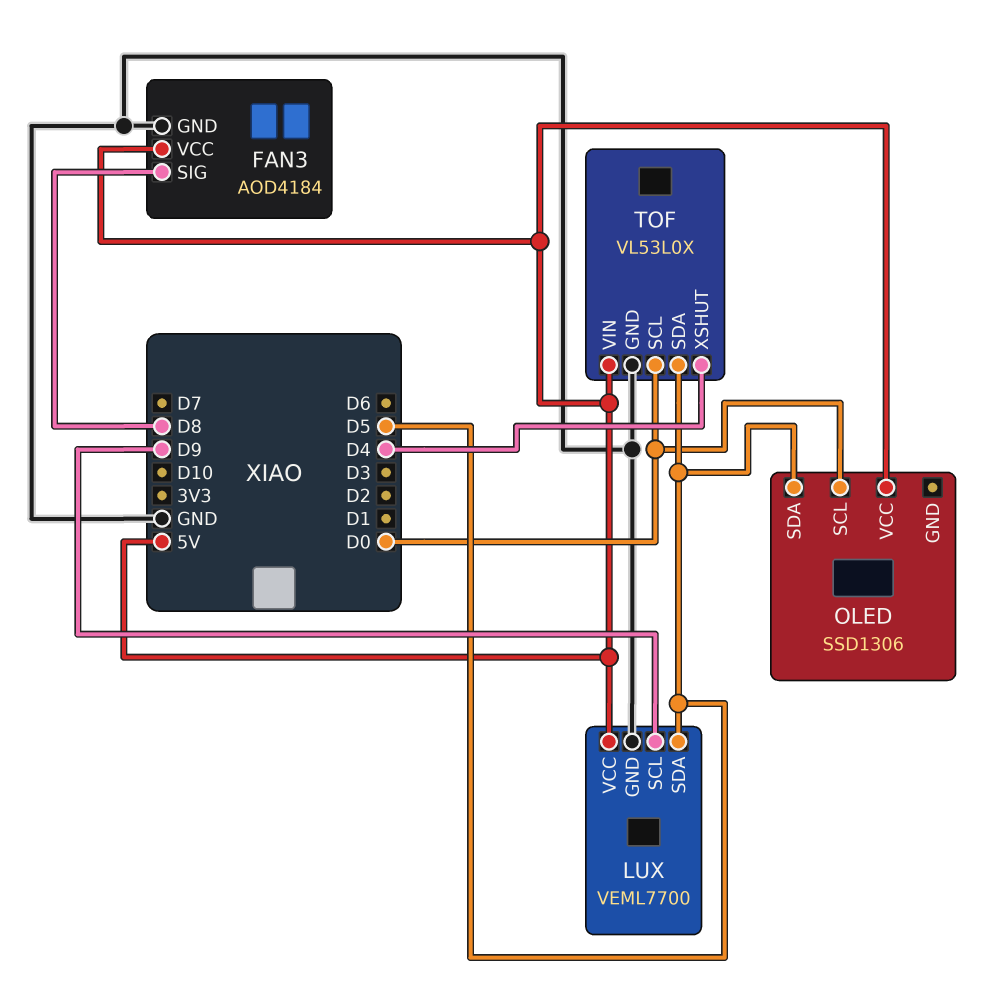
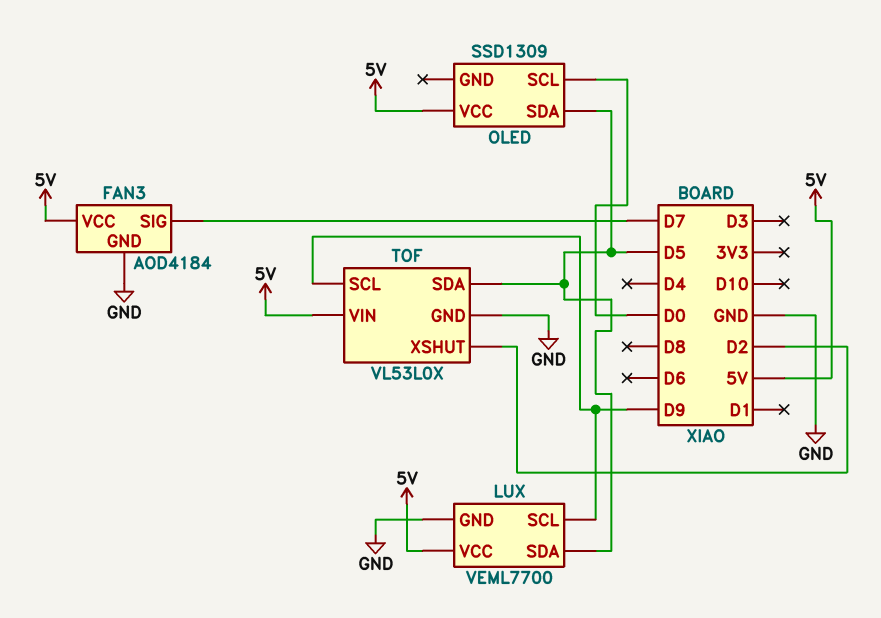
FAN3 pin SIG: D8 -> D7
OLED: SSD1306 -> SSD1309
TOF pin SCL: D0 -> D9
TOF pin XSHUT: D4 -> D2

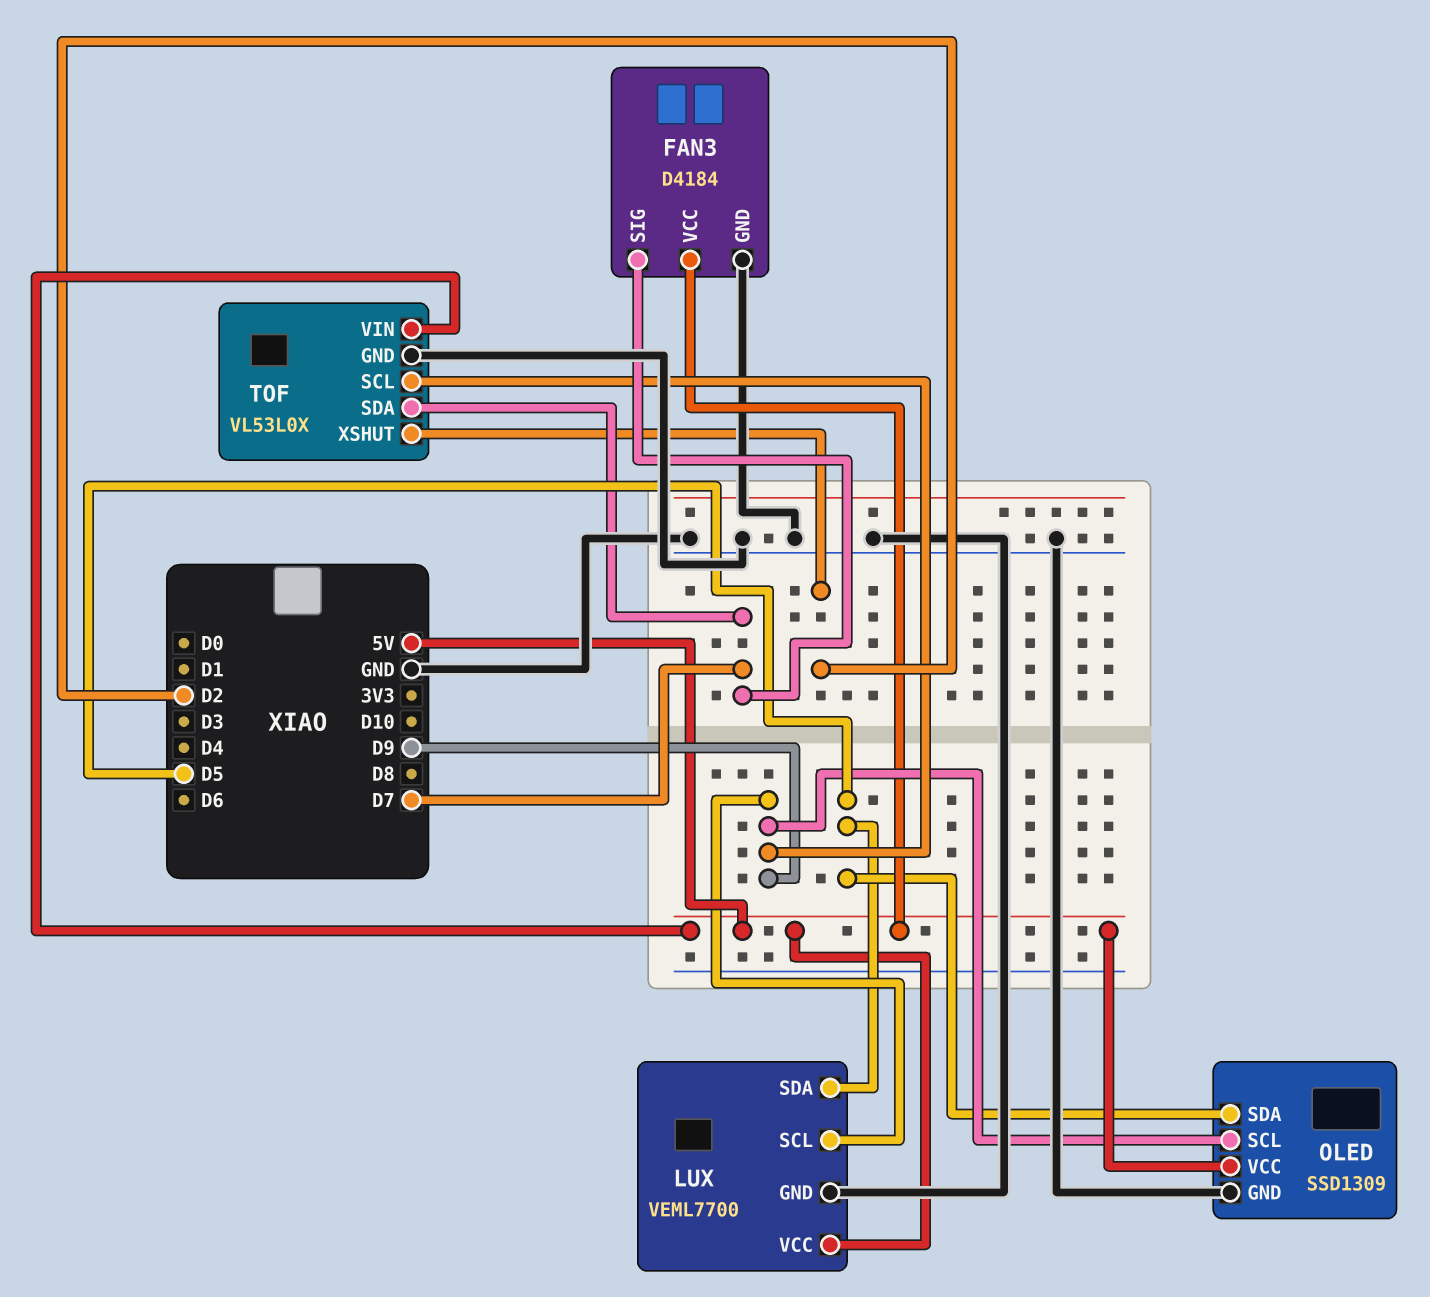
FAN3: AOD4184 -> D4184
OLED pin GND: none -> GND
OLED pin SCL: D0 -> D9
TOF pin SDA: D5 -> D7

